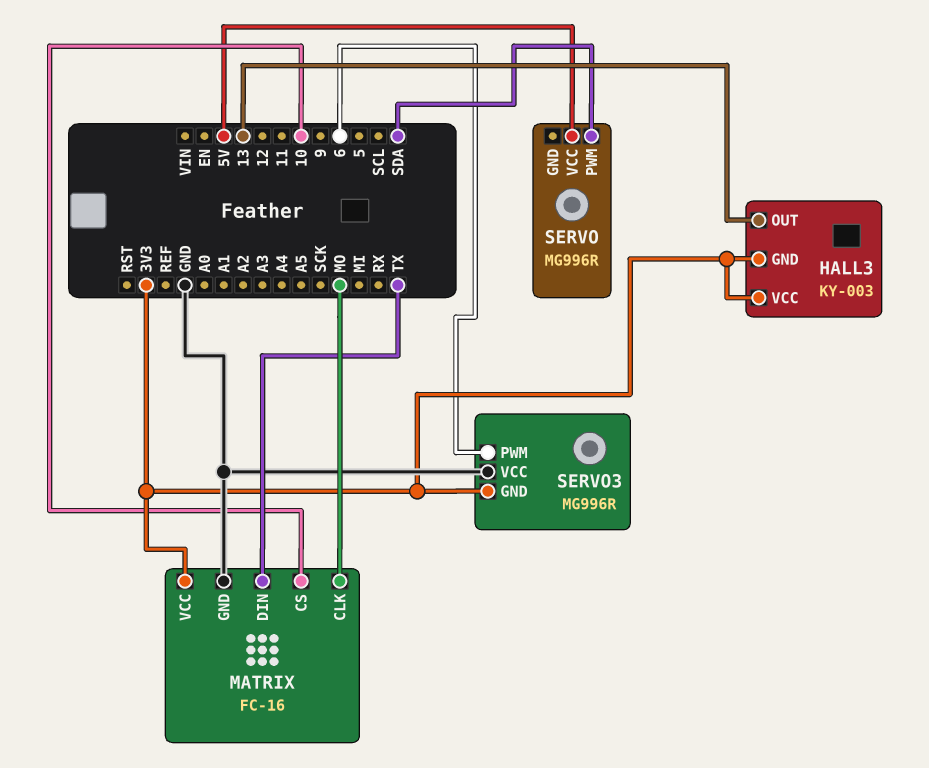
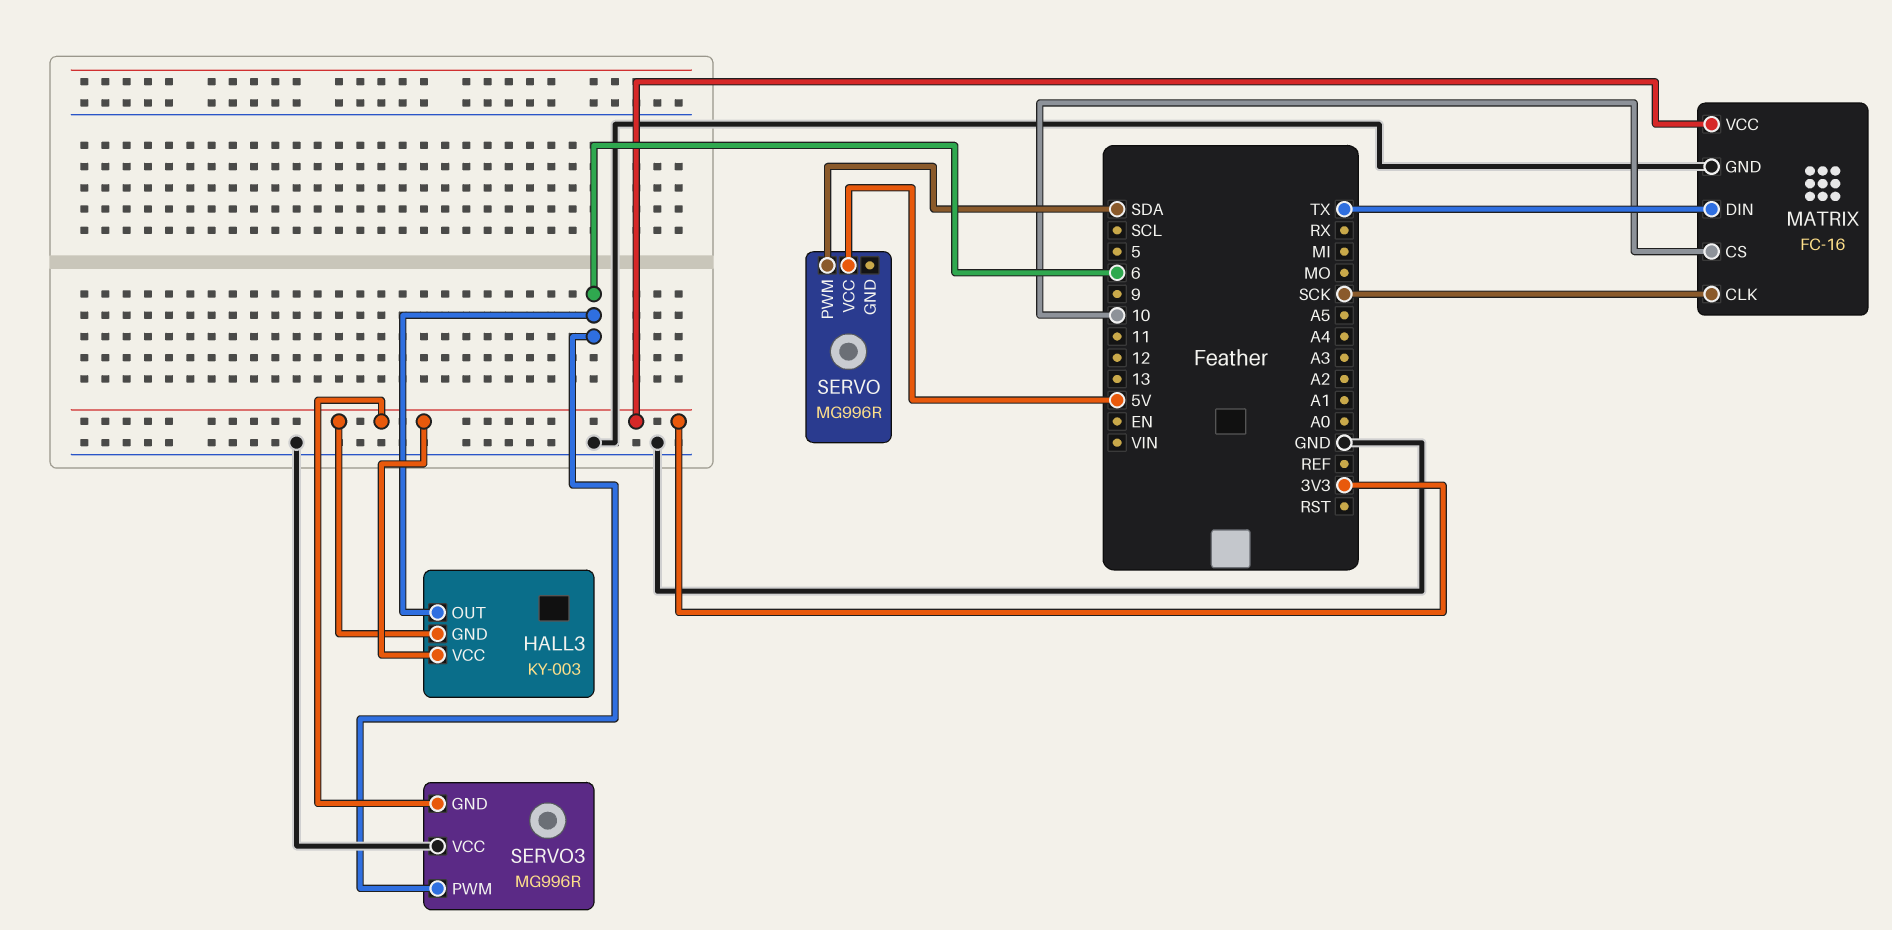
HALL3 pin OUT: 13 -> 6
MATRIX pin CLK: MO -> SCK

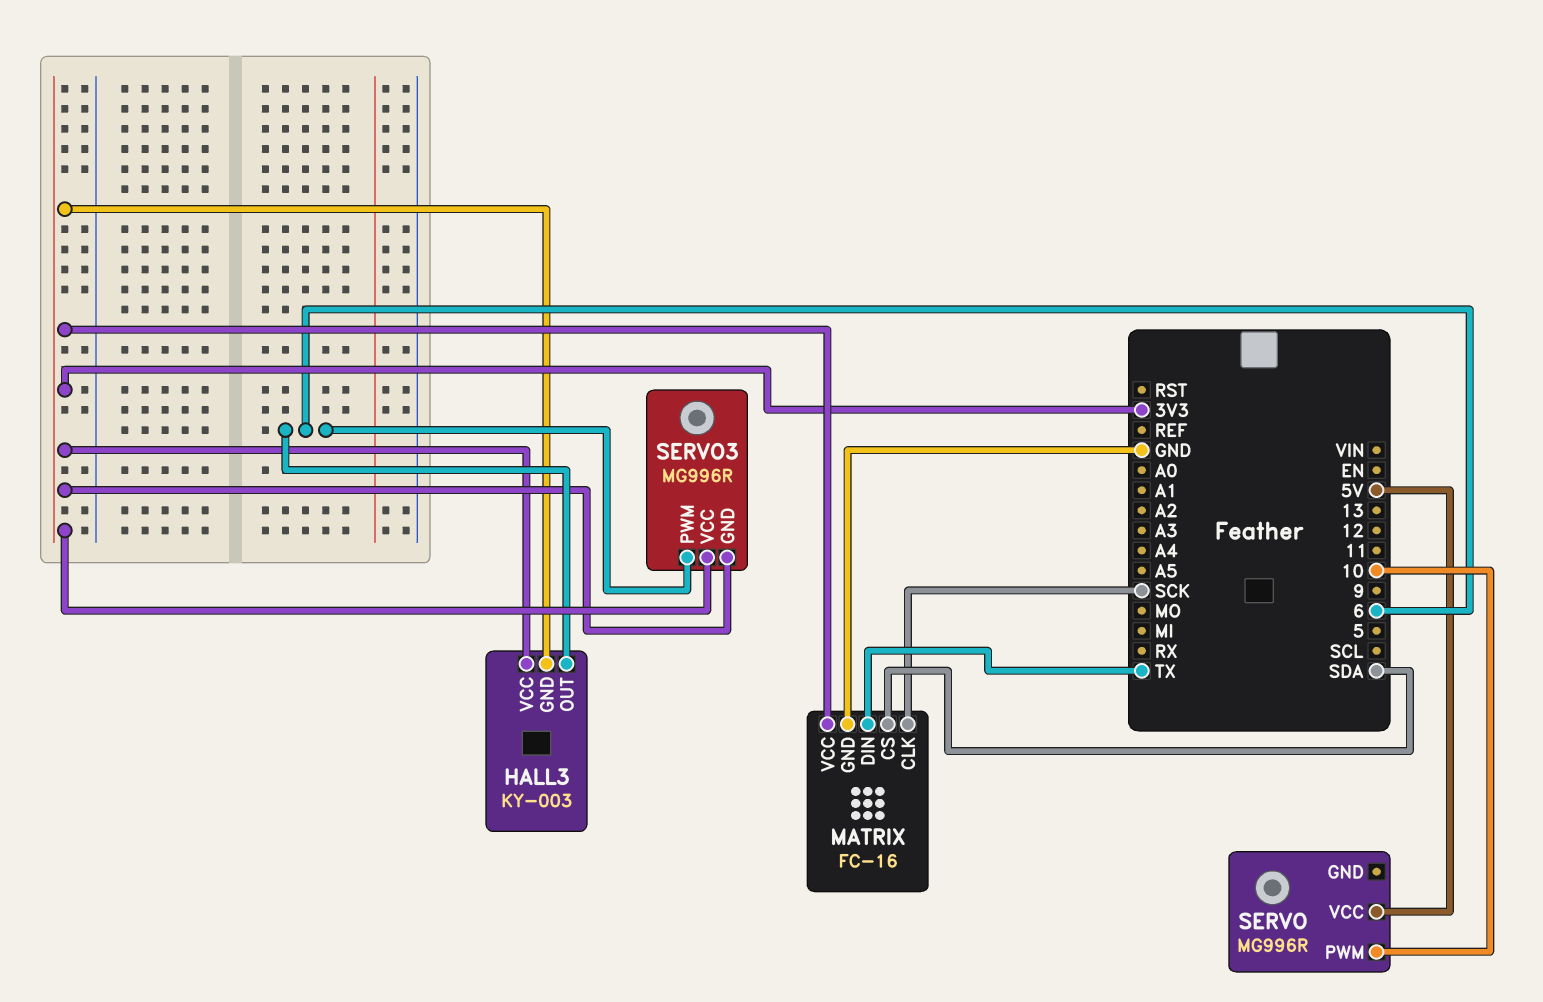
MATRIX pin CS: 10 -> SDA
SERVO pin PWM: SDA -> 10
SERVO3 pin VCC: GND -> 3V3

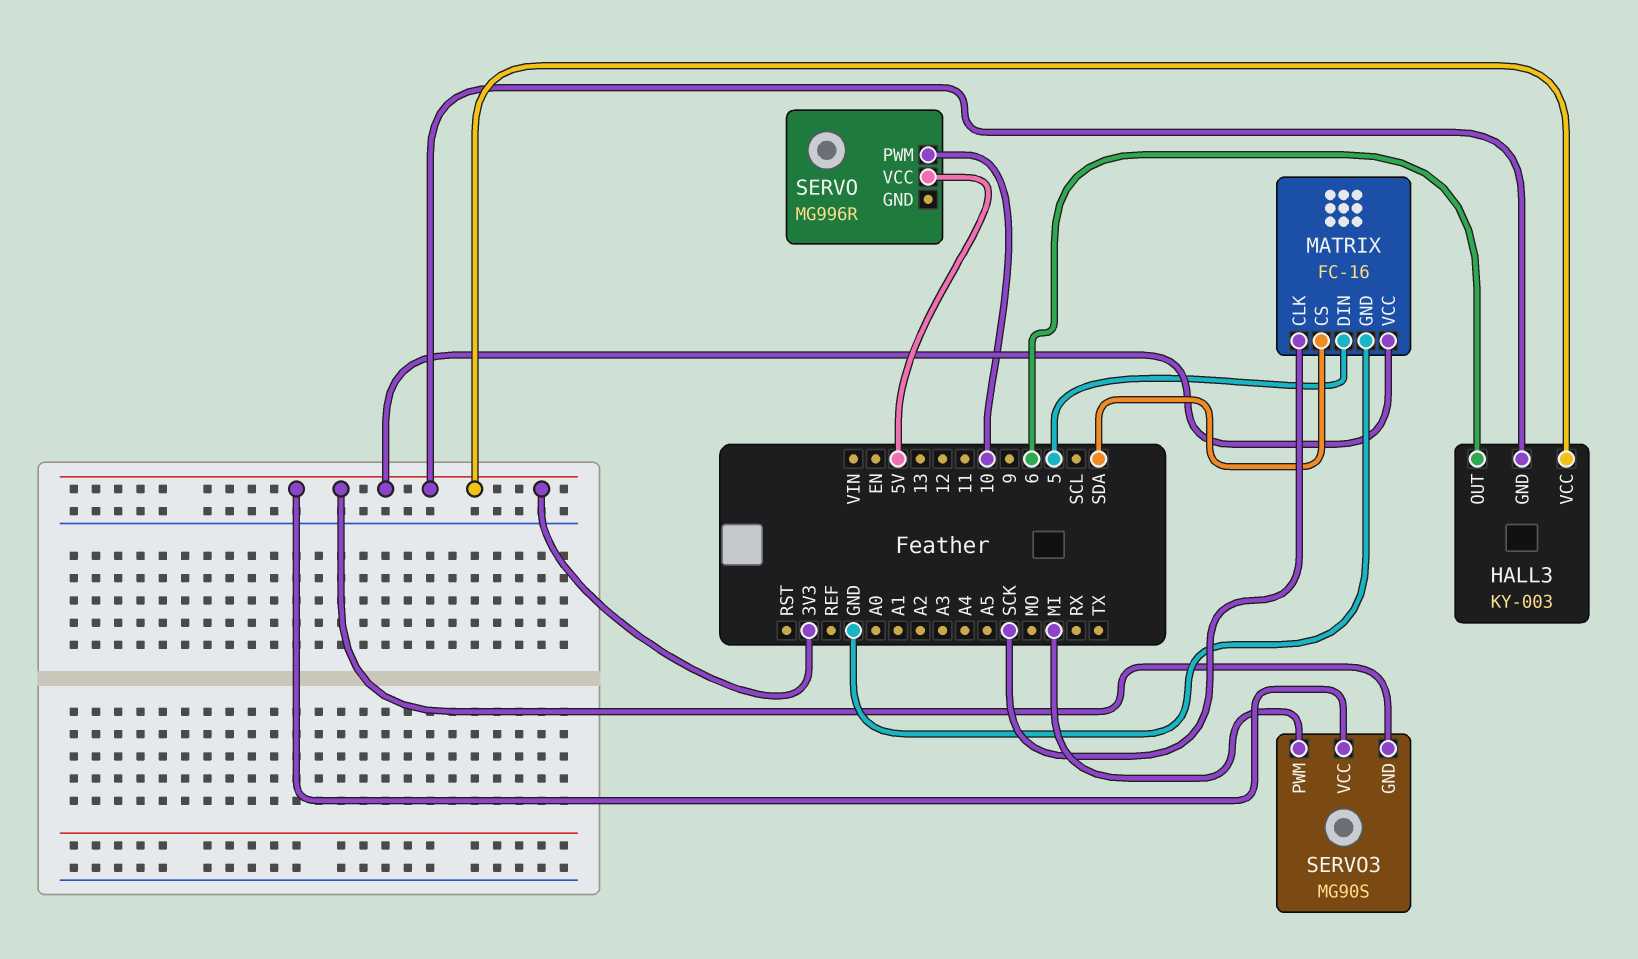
MATRIX pin DIN: TX -> 5
SERVO3: MG996R -> MG90S
SERVO3 pin PWM: 6 -> MI

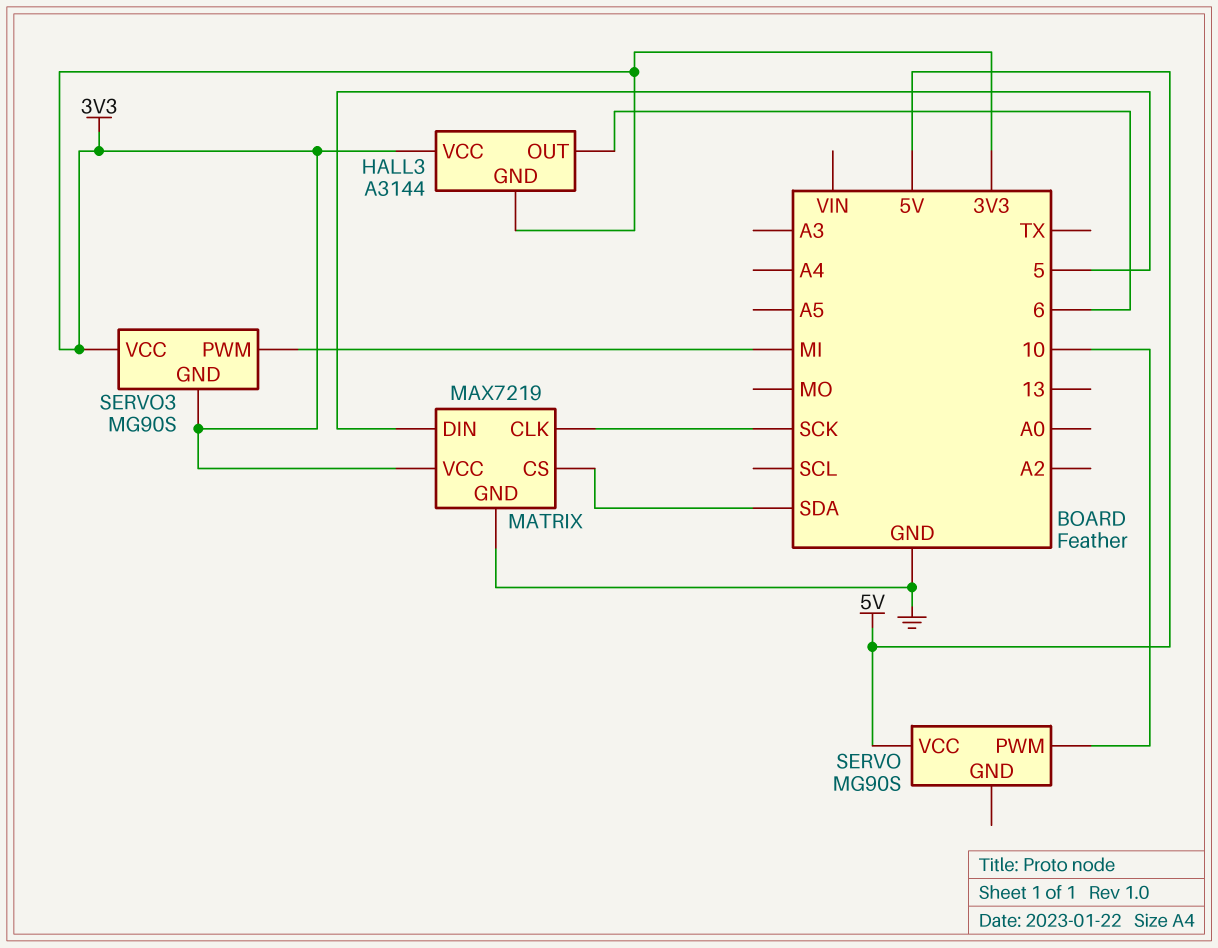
HALL3: KY-003 -> A3144
MATRIX: FC-16 -> MAX7219
SERVO: MG996R -> MG90S

